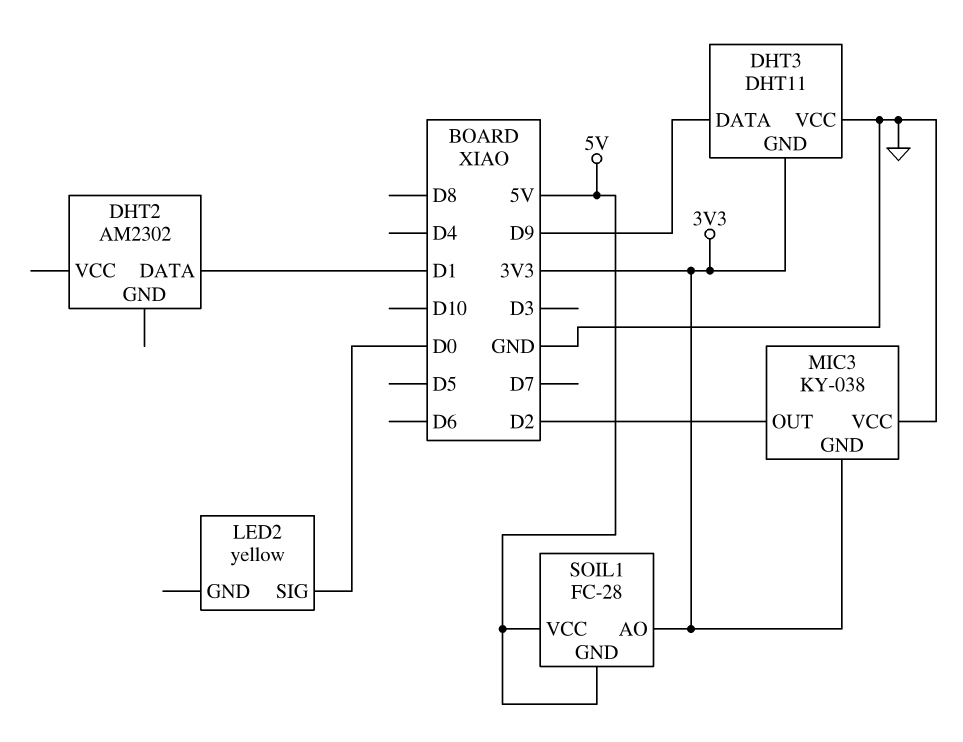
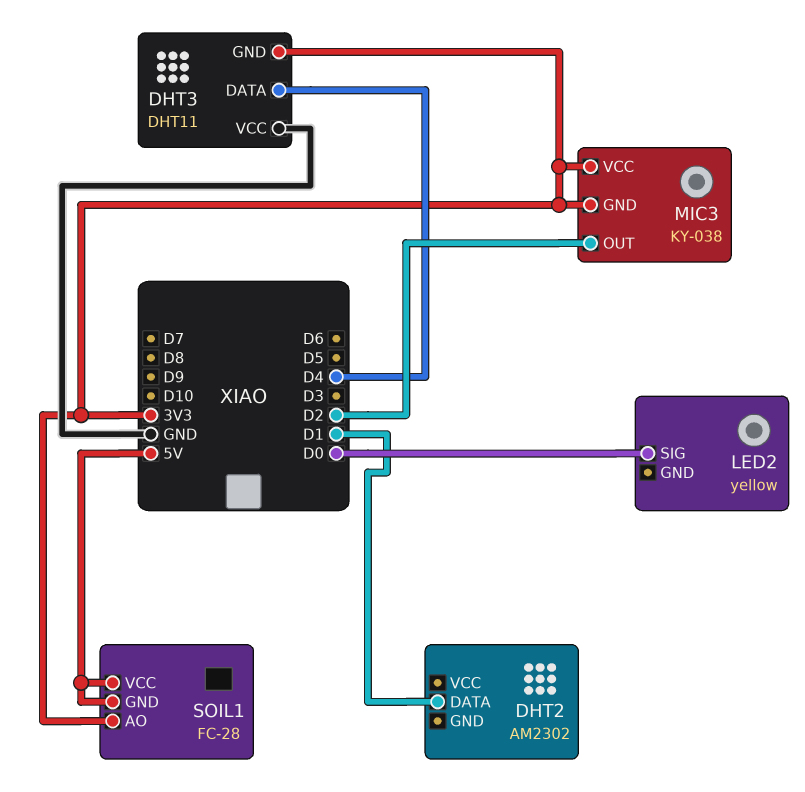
DHT3 pin DATA: D9 -> D4
MIC3 pin VCC: GND -> 3V3

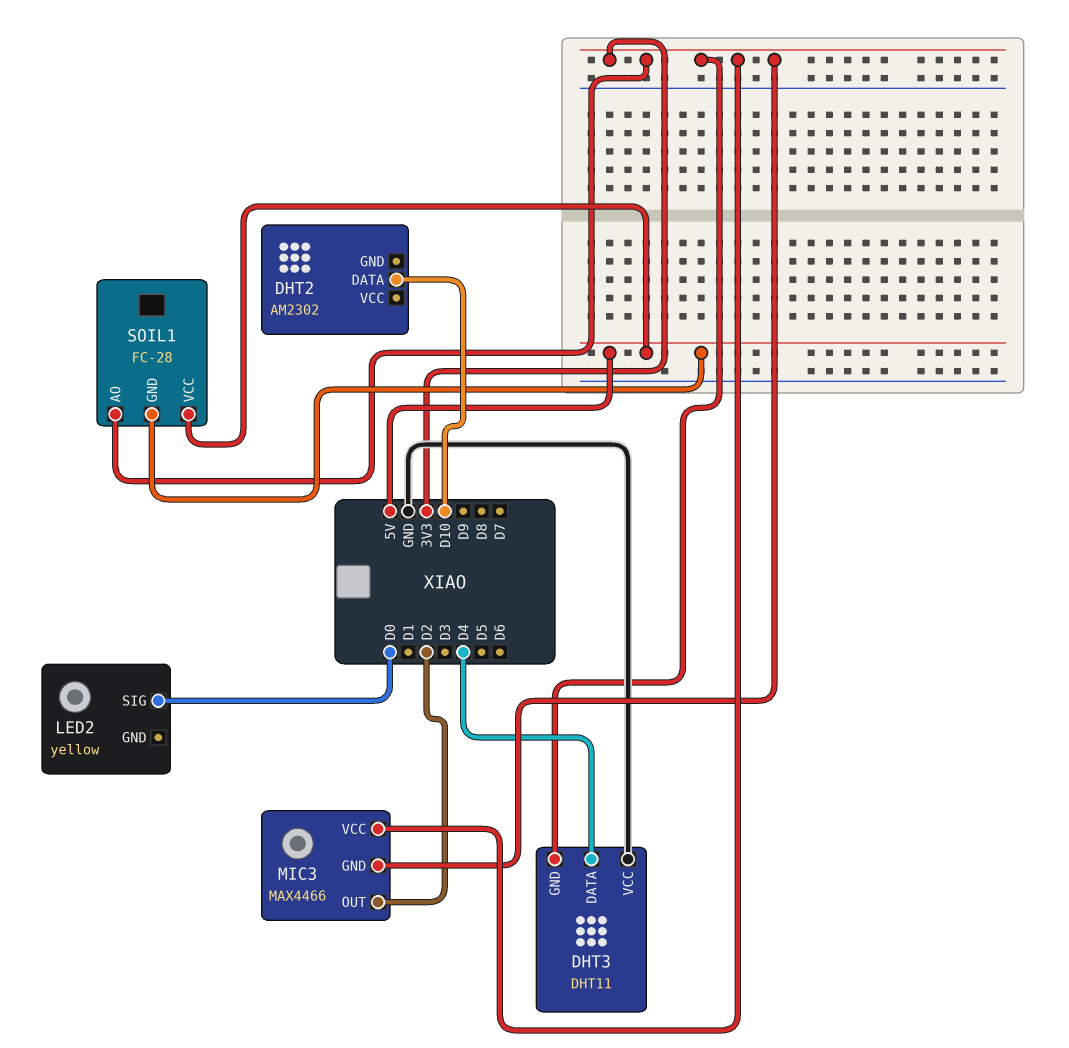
DHT2 pin DATA: D1 -> D10
MIC3: KY-038 -> MAX4466

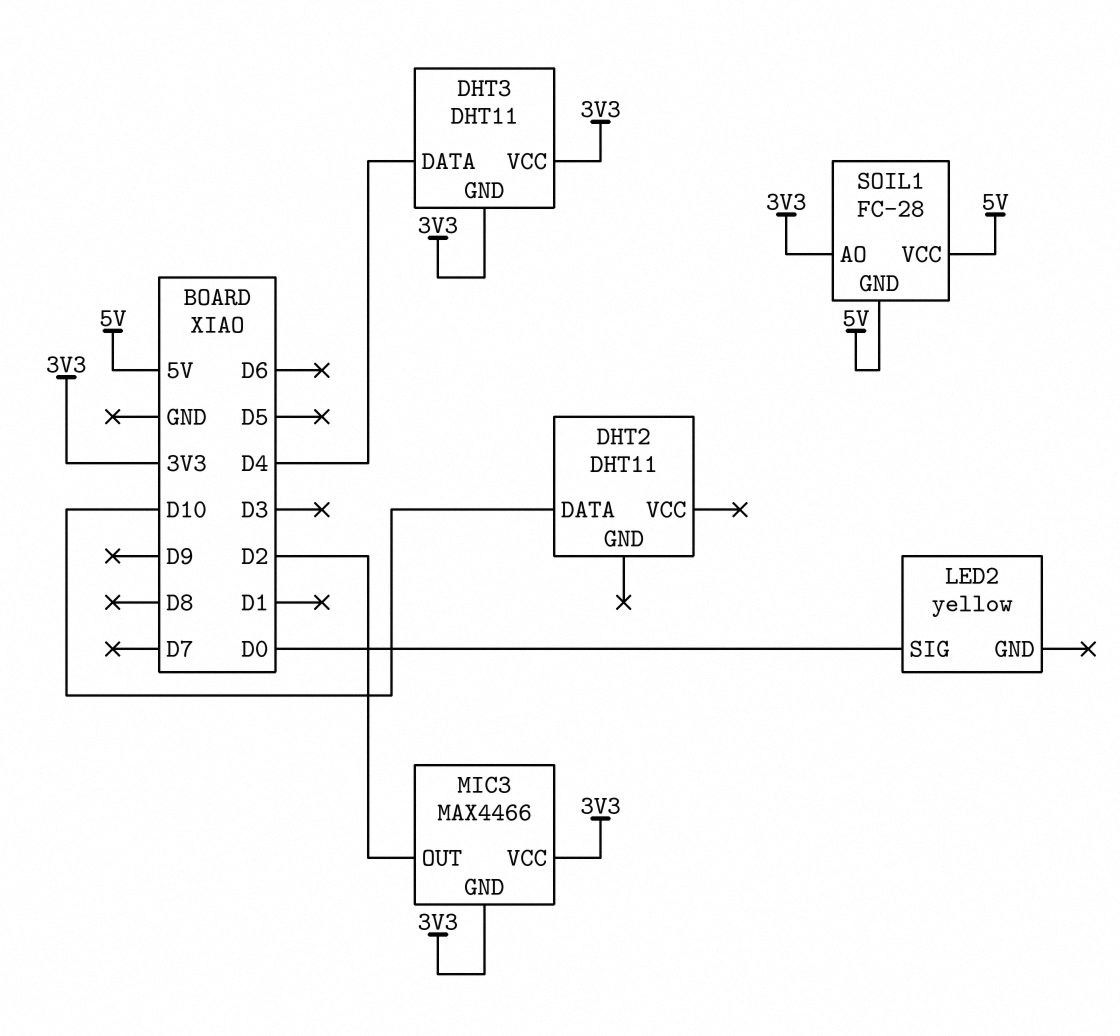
DHT2: AM2302 -> DHT11
DHT3 pin VCC: GND -> 3V3

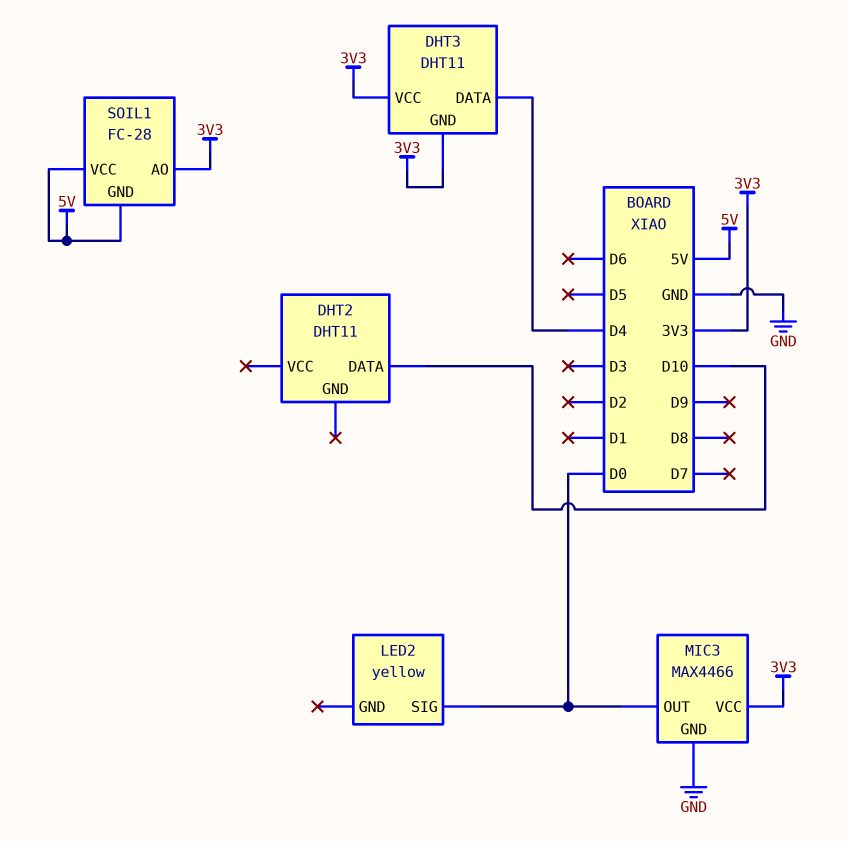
MIC3 pin GND: 3V3 -> GND
MIC3 pin OUT: D2 -> D0

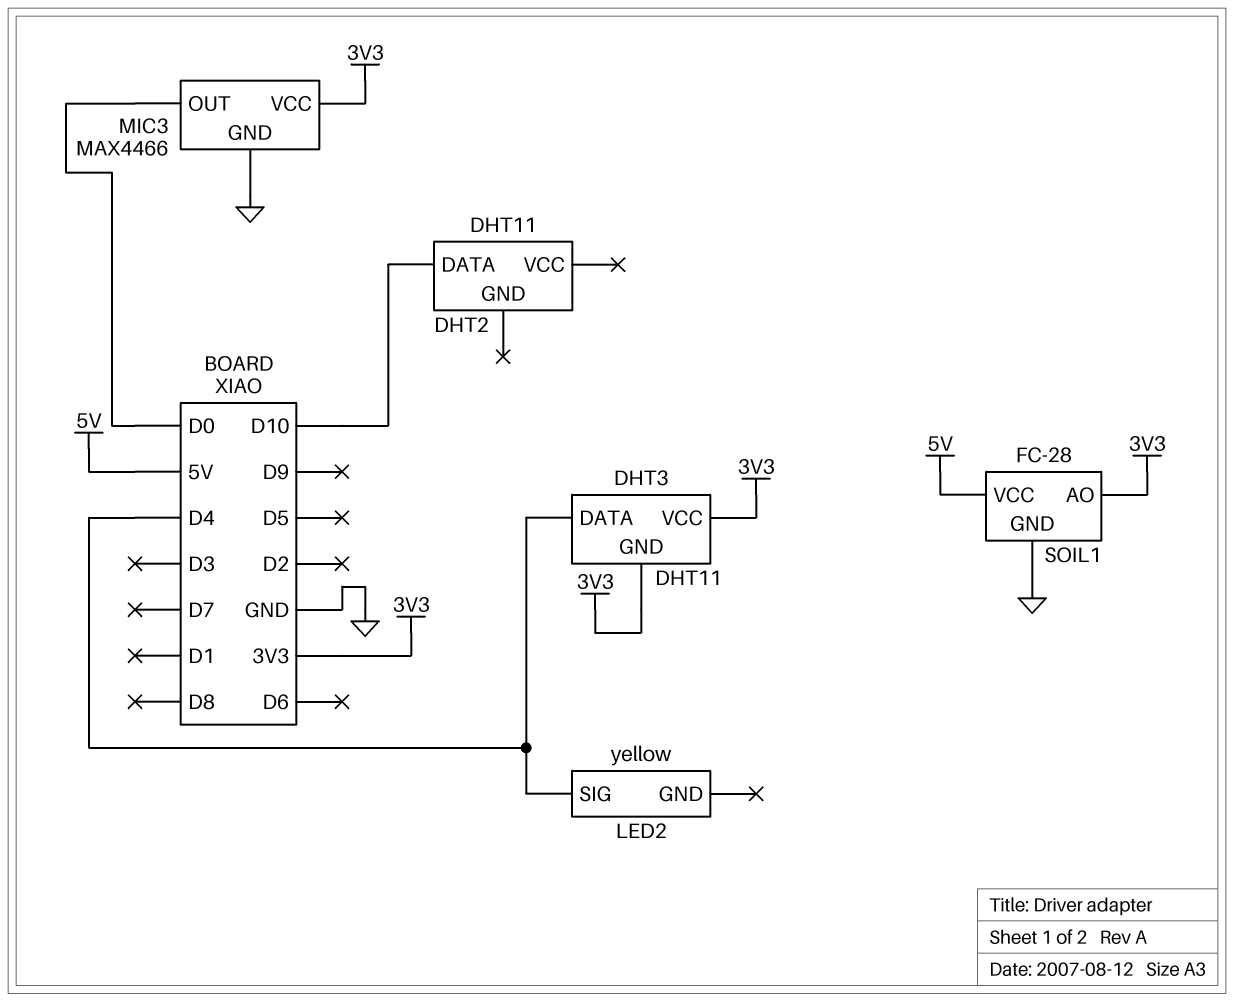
LED2 pin SIG: D0 -> D4
SOIL1 pin GND: 5V -> GND

